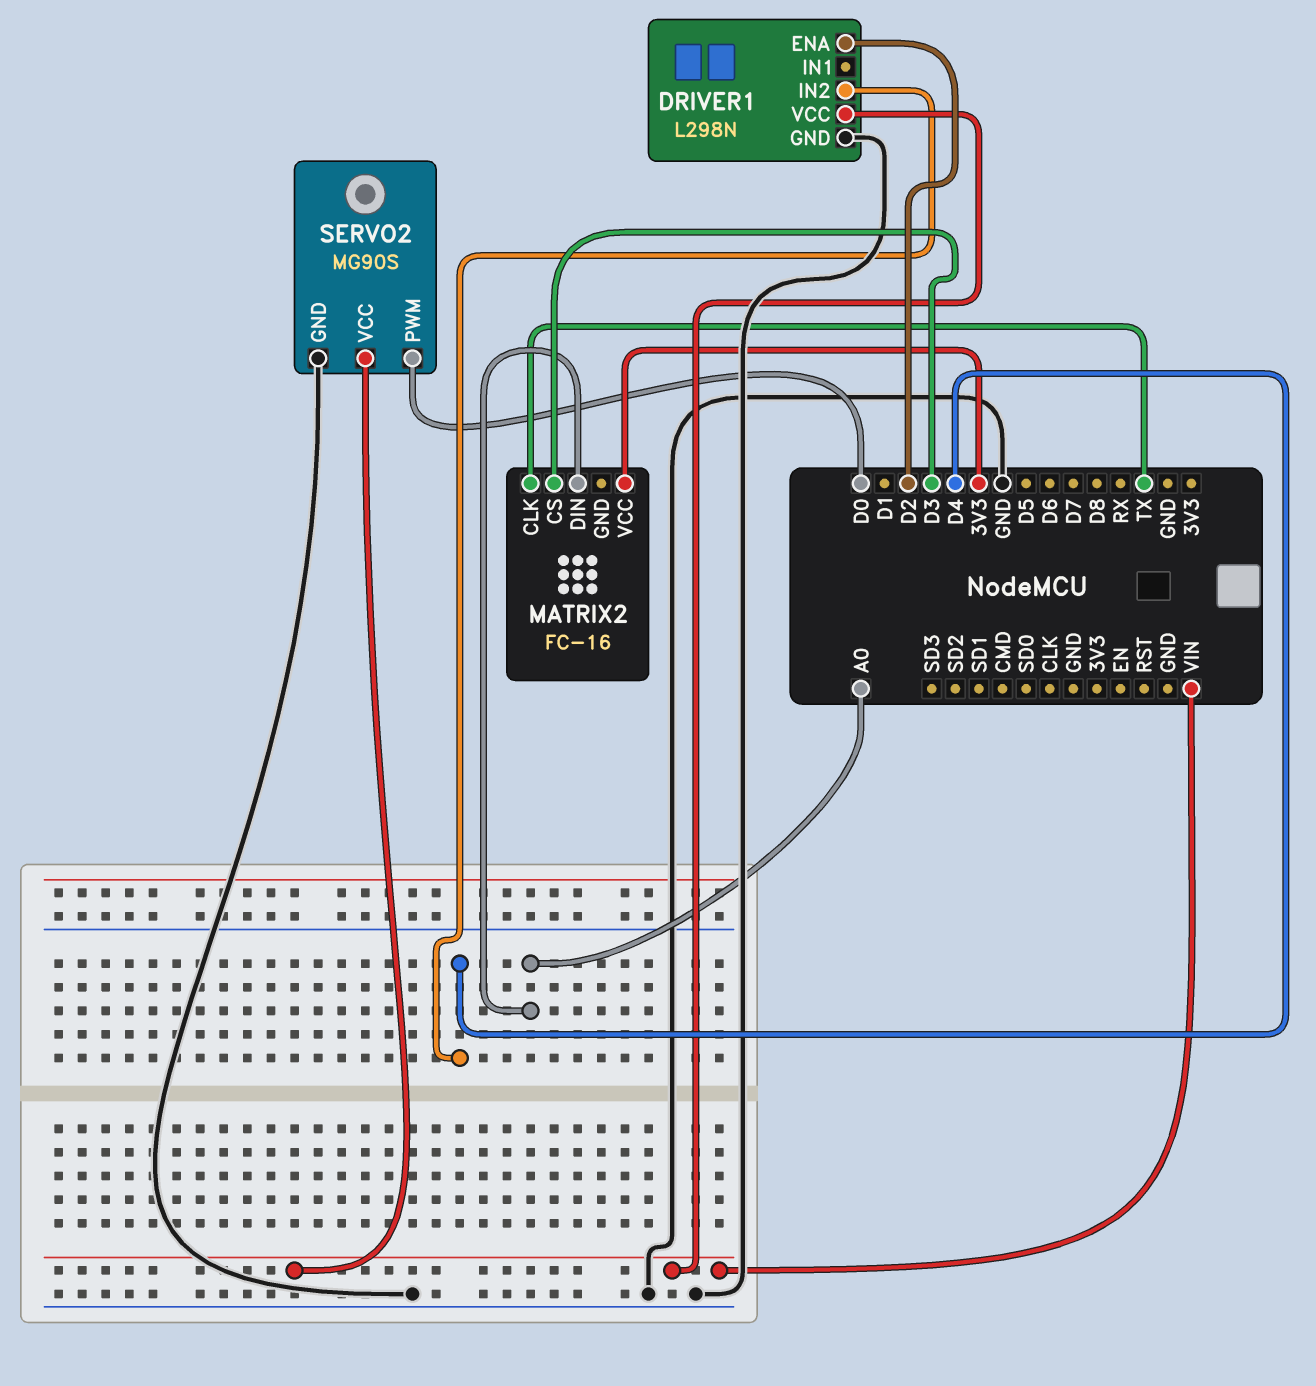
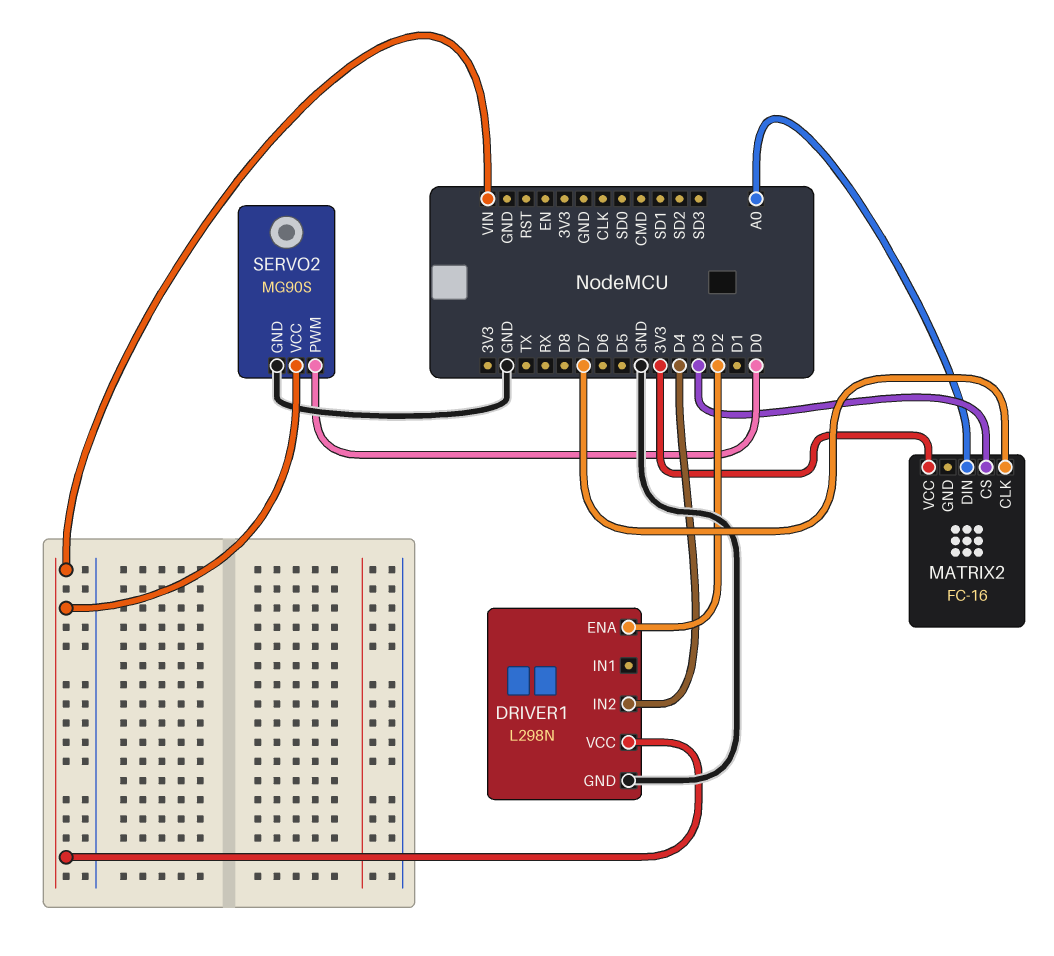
MATRIX2 pin CLK: TX -> D7

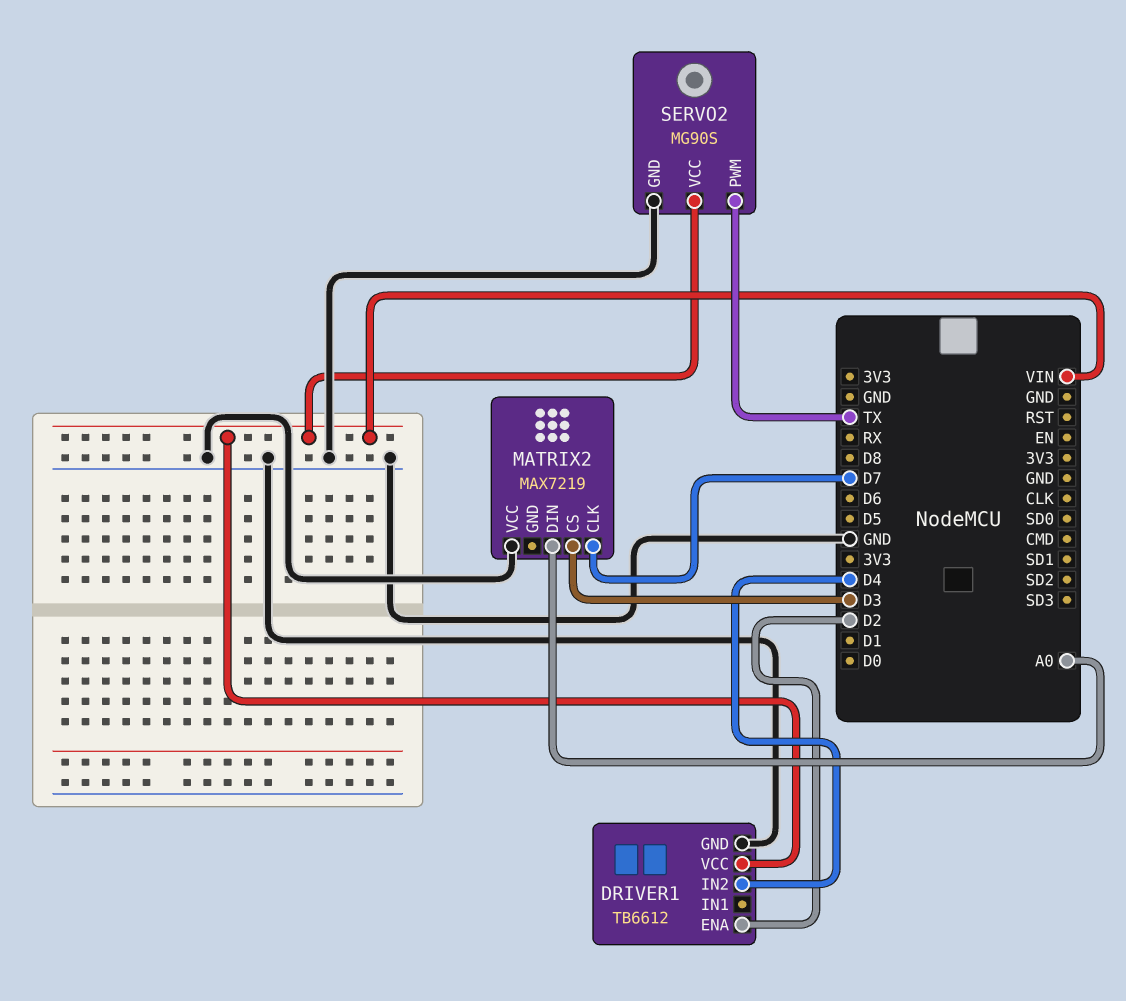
DRIVER1: L298N -> TB6612
MATRIX2: FC-16 -> MAX7219
MATRIX2 pin VCC: 3V3 -> GND
SERVO2 pin PWM: D0 -> TX

